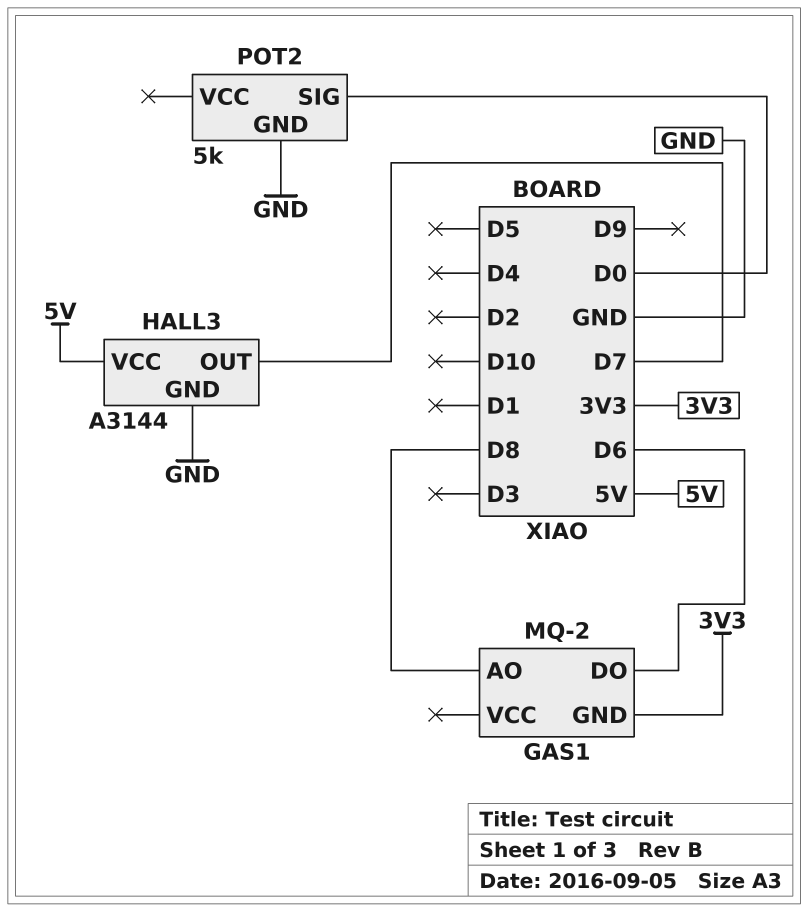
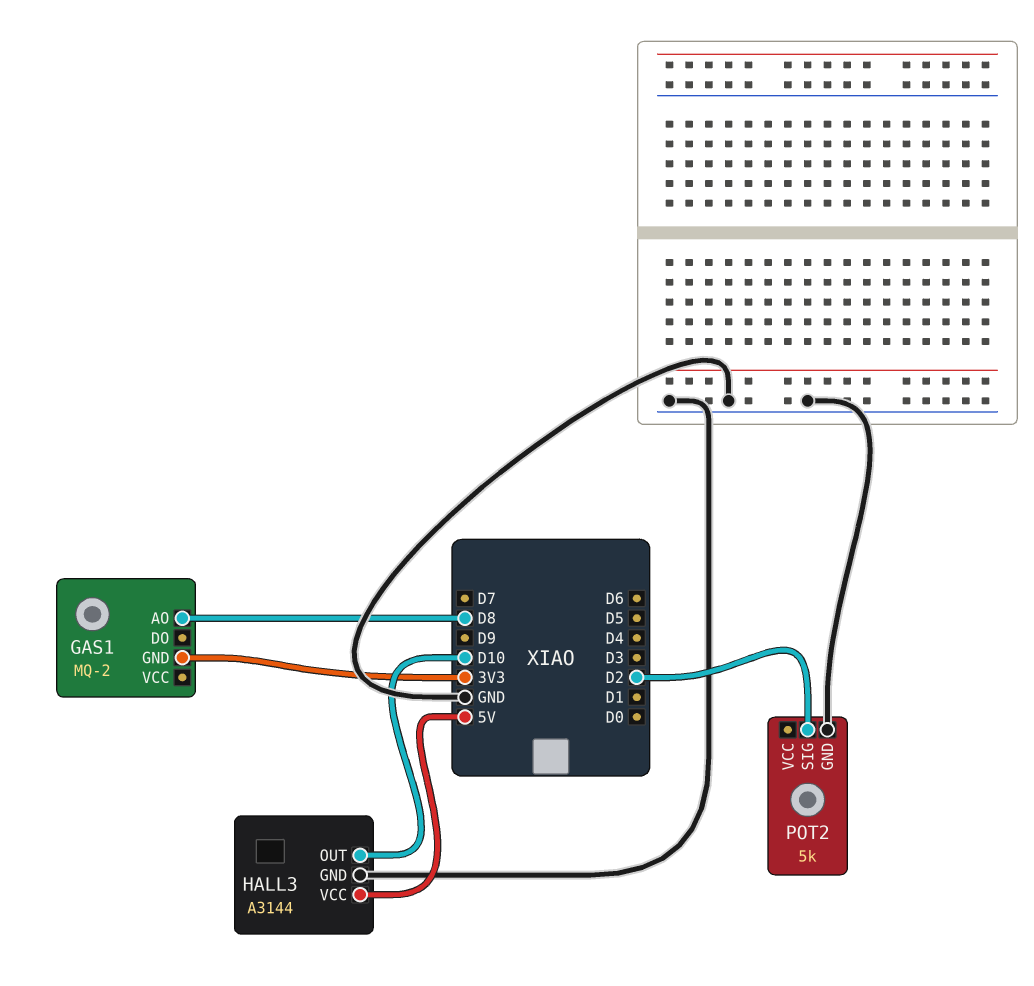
GAS1 pin DO: D6 -> none
HALL3 pin OUT: D7 -> D10
POT2 pin SIG: D0 -> D2

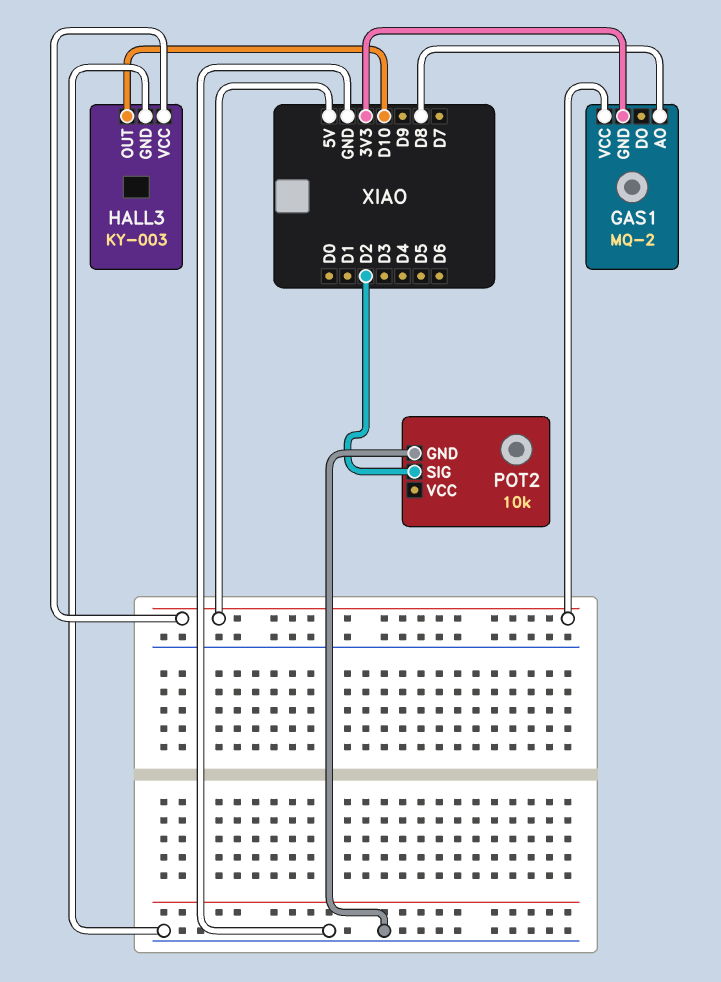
GAS1 pin VCC: none -> 5V
HALL3: A3144 -> KY-003
POT2: 5k -> 10k

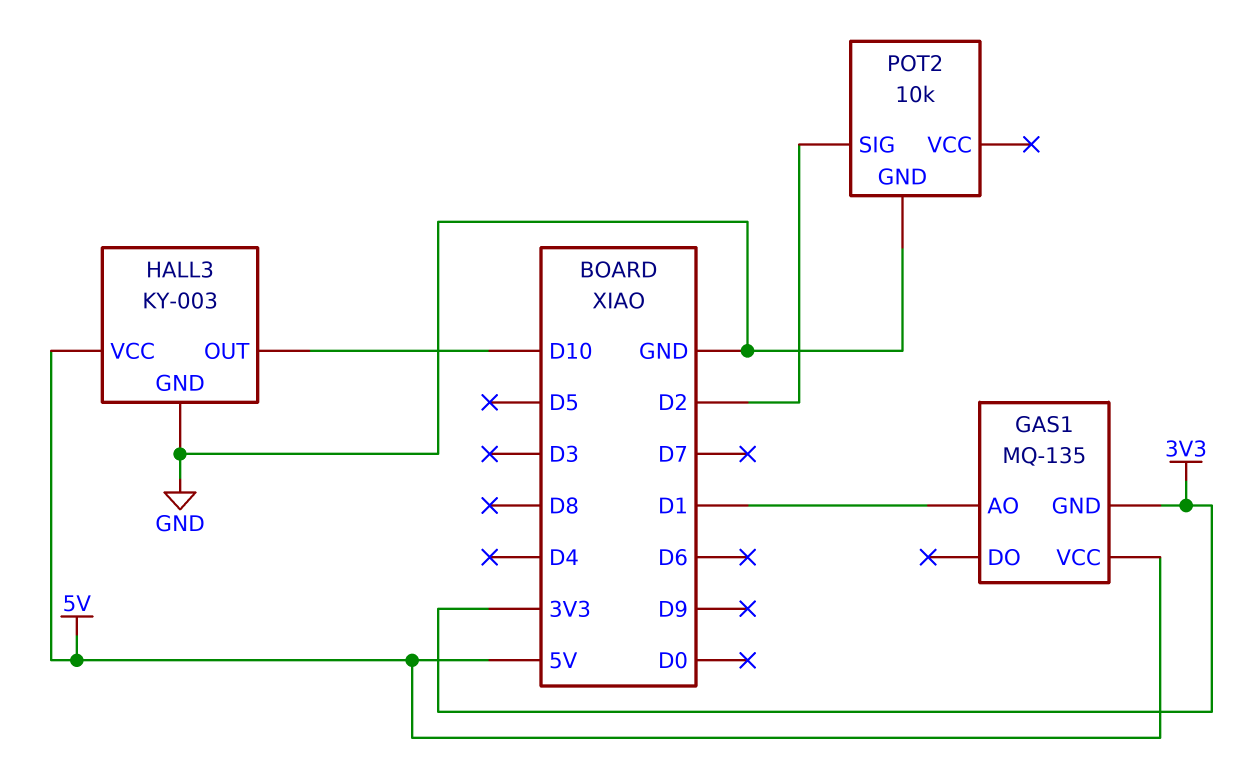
GAS1: MQ-2 -> MQ-135
GAS1 pin AO: D8 -> D1

